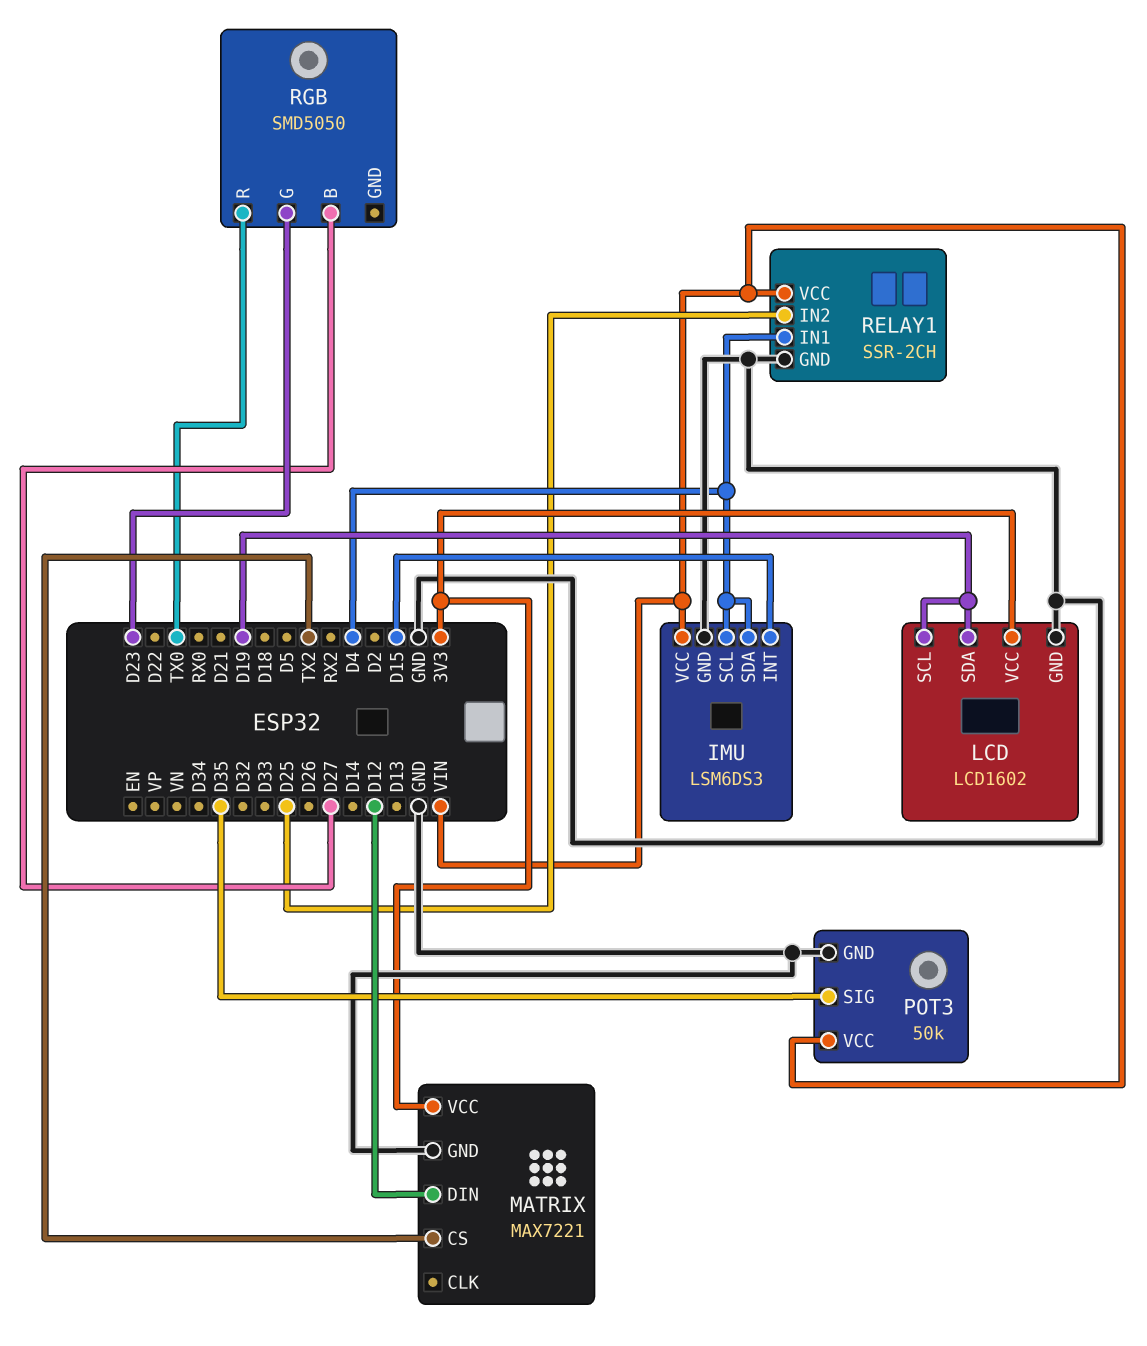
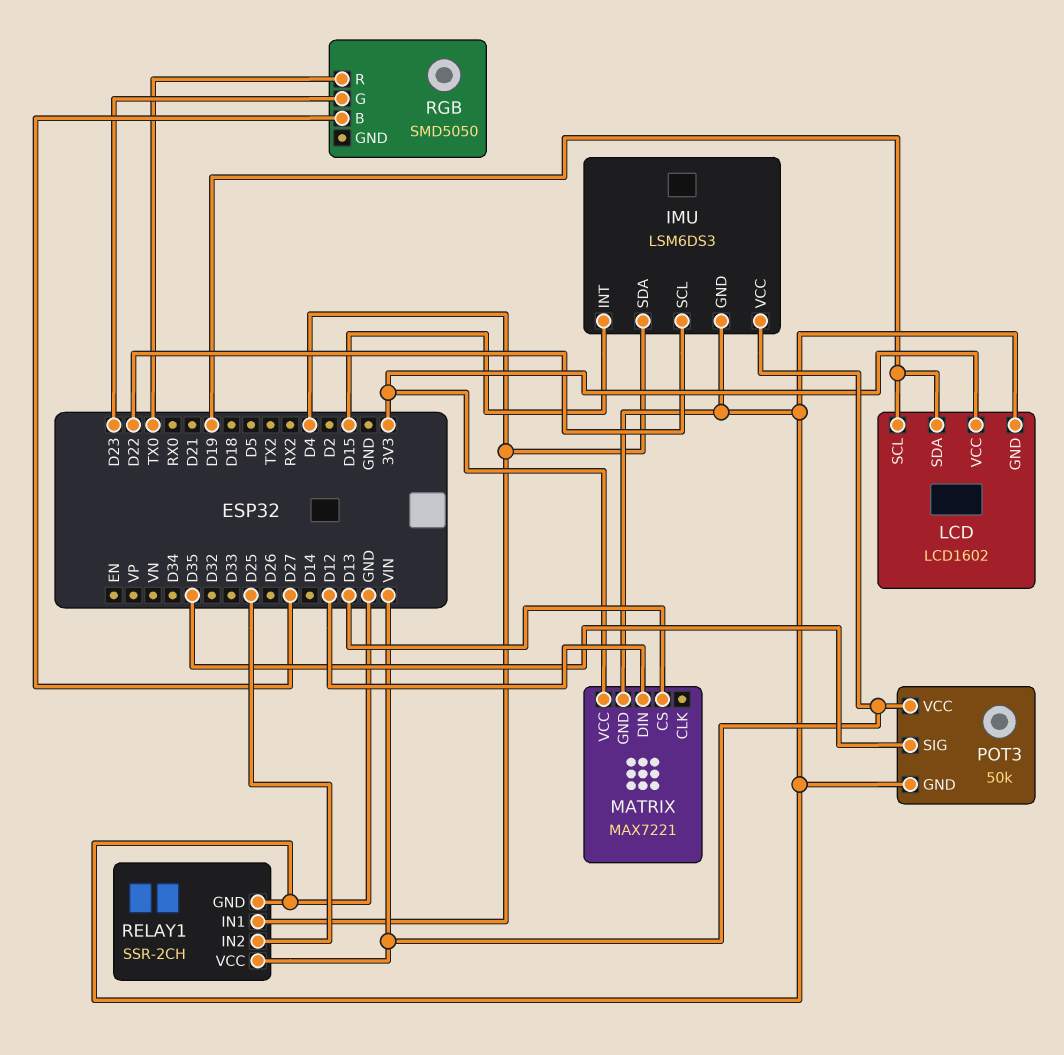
IMU pin SCL: D4 -> D22
MATRIX pin CS: TX2 -> D13

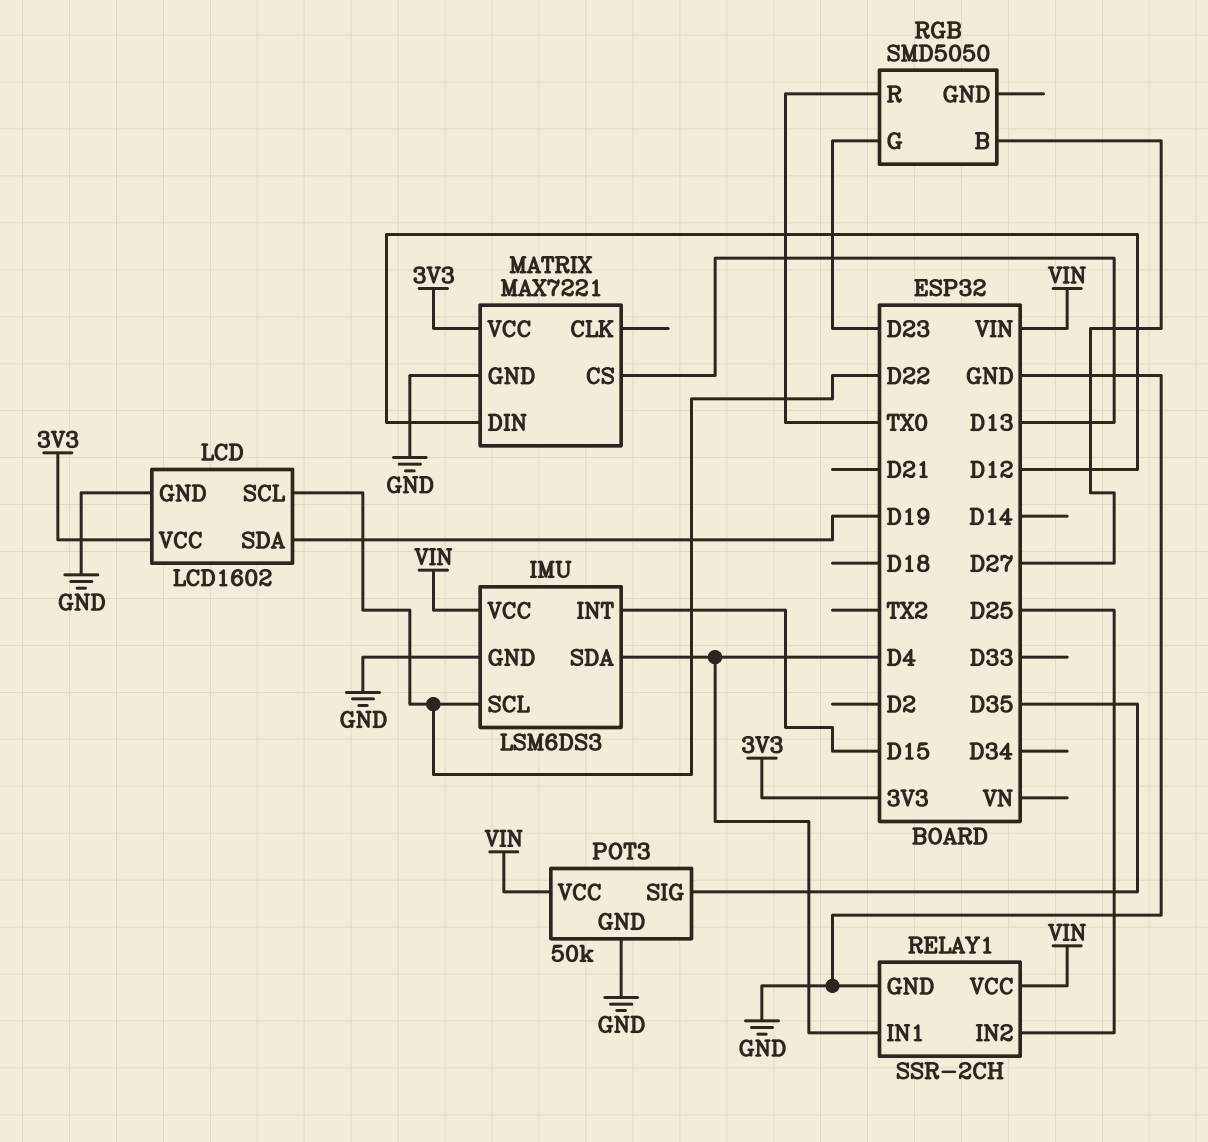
LCD pin SCL: D19 -> D22

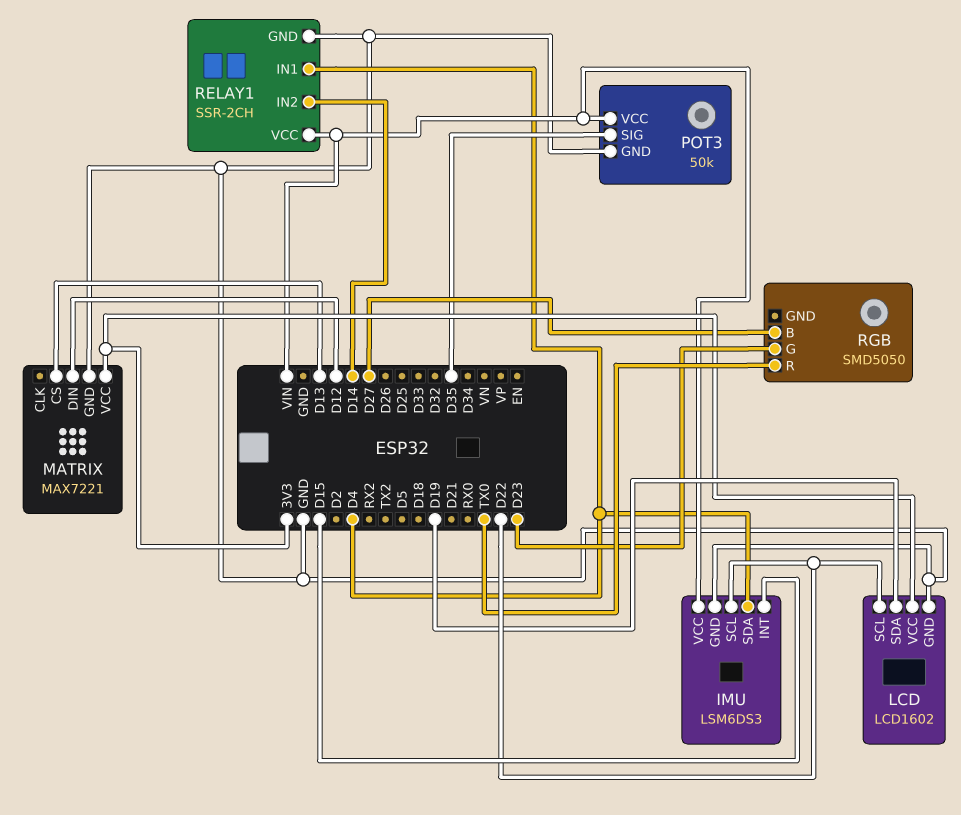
RELAY1 pin IN2: D25 -> D14

